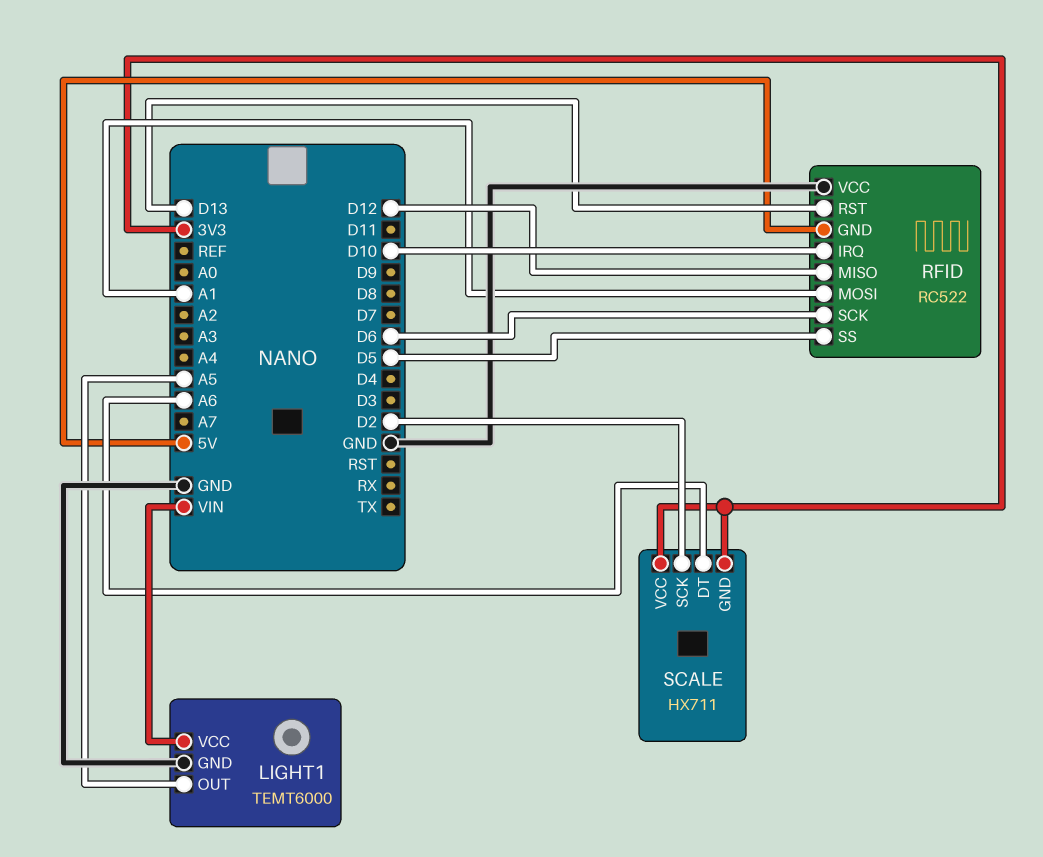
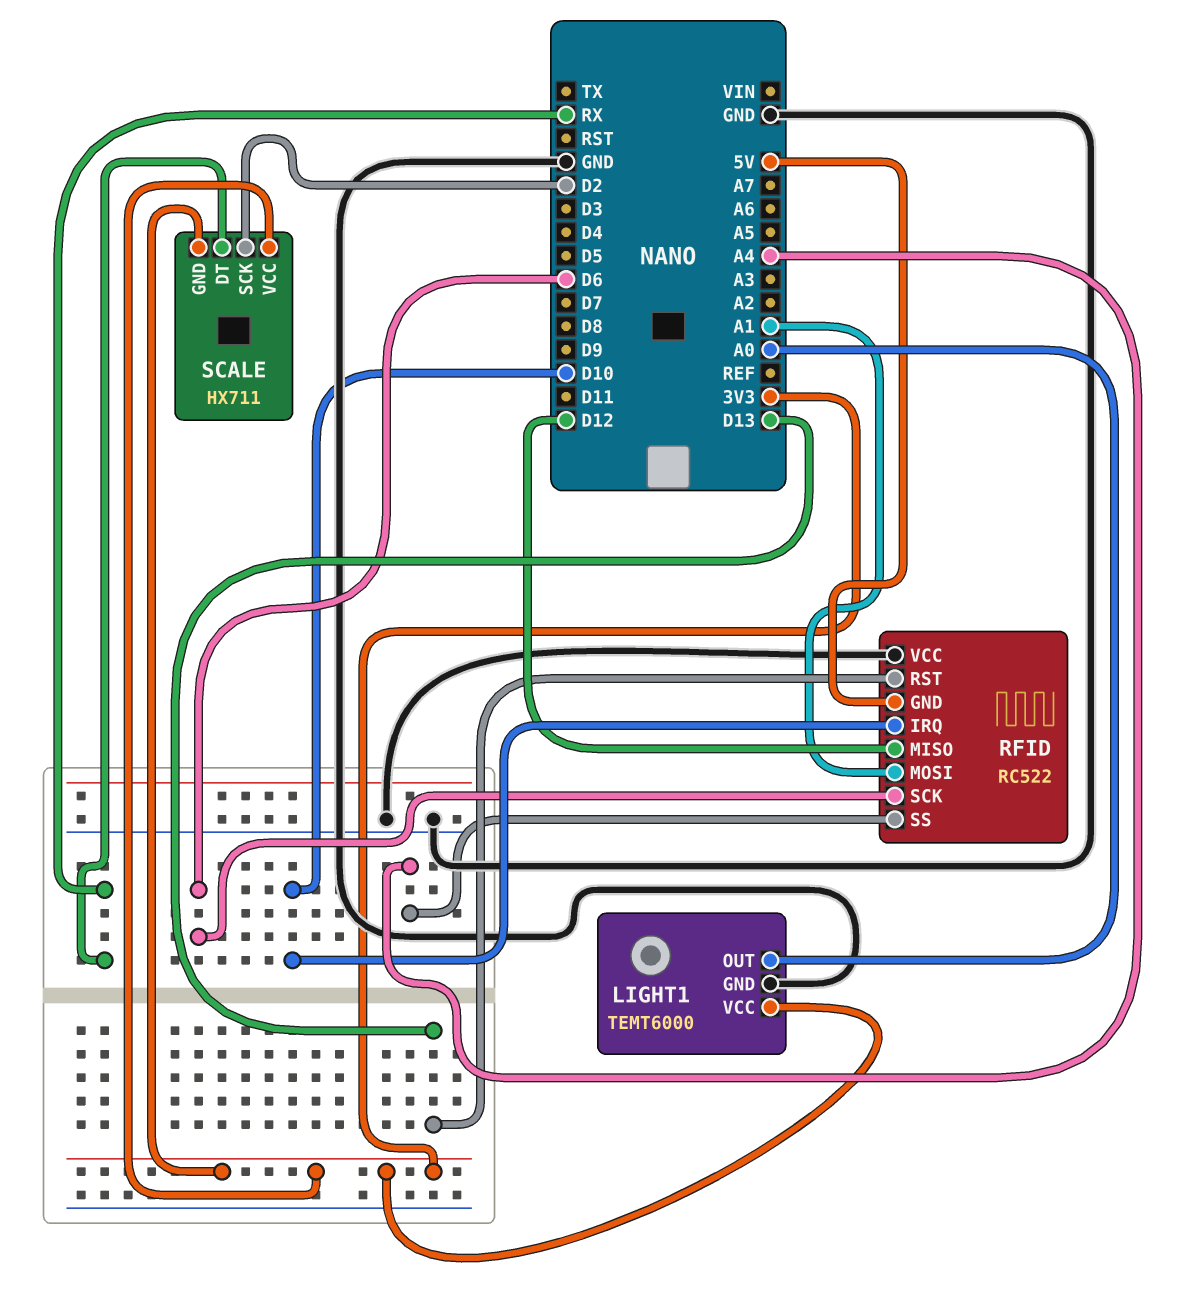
LIGHT1 pin OUT: A5 -> A0
LIGHT1 pin VCC: VIN -> 3V3
RFID pin SS: D5 -> A4
SCALE pin DT: A6 -> RX

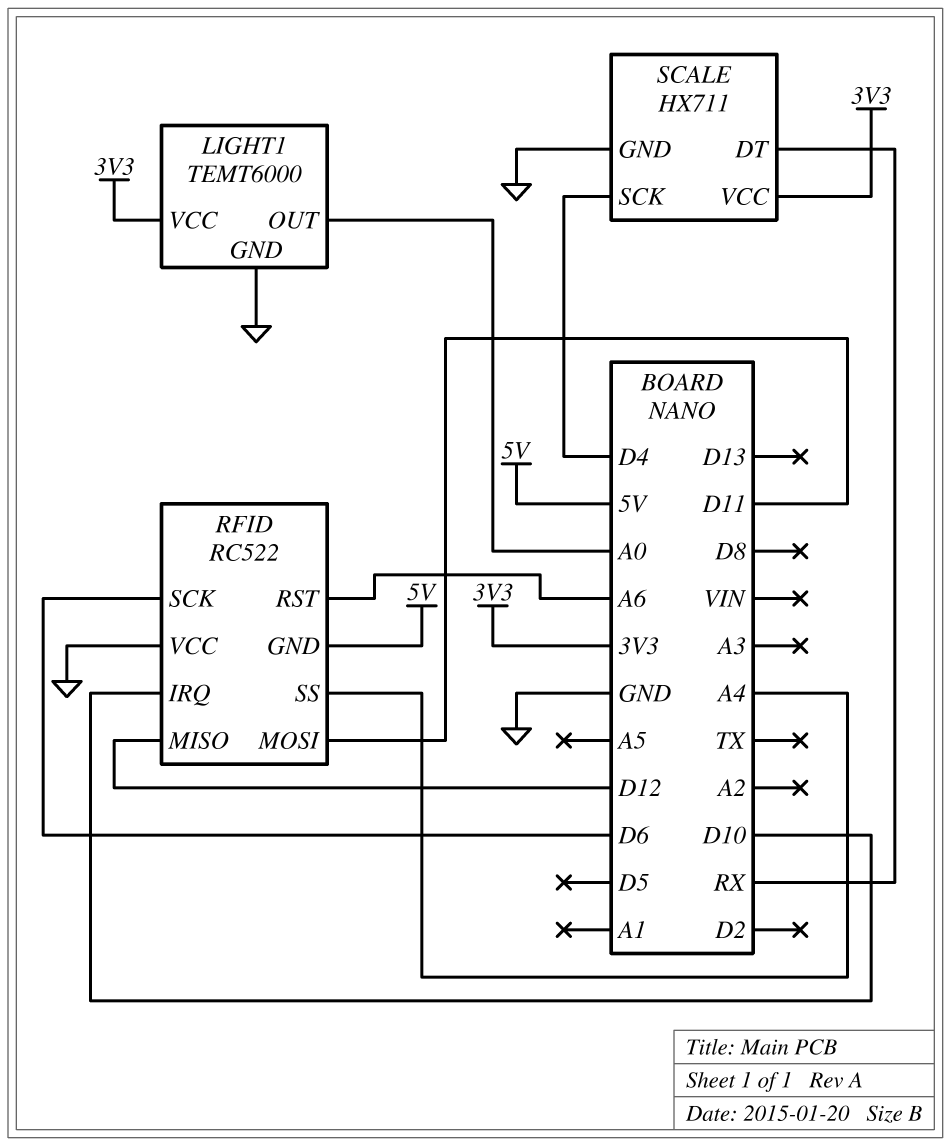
RFID pin MOSI: A1 -> D11
RFID pin RST: D13 -> A6
SCALE pin GND: 3V3 -> GND
SCALE pin SCK: D2 -> D4

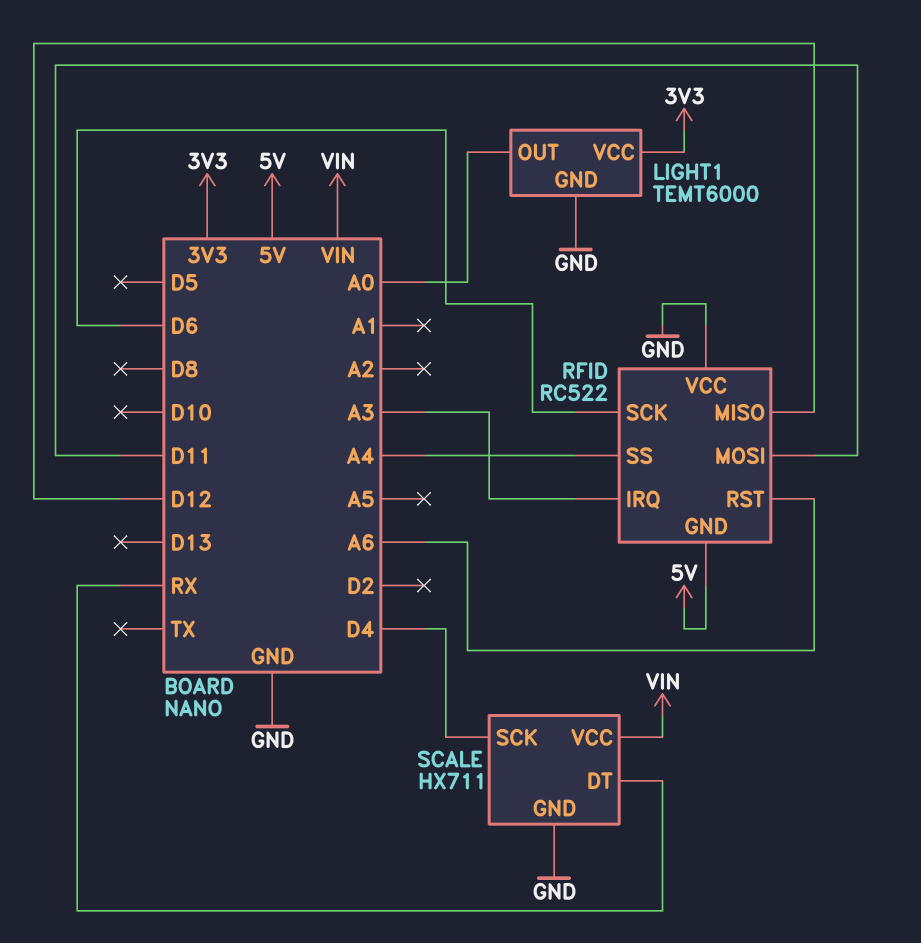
RFID pin IRQ: D10 -> A3
SCALE pin VCC: 3V3 -> VIN

